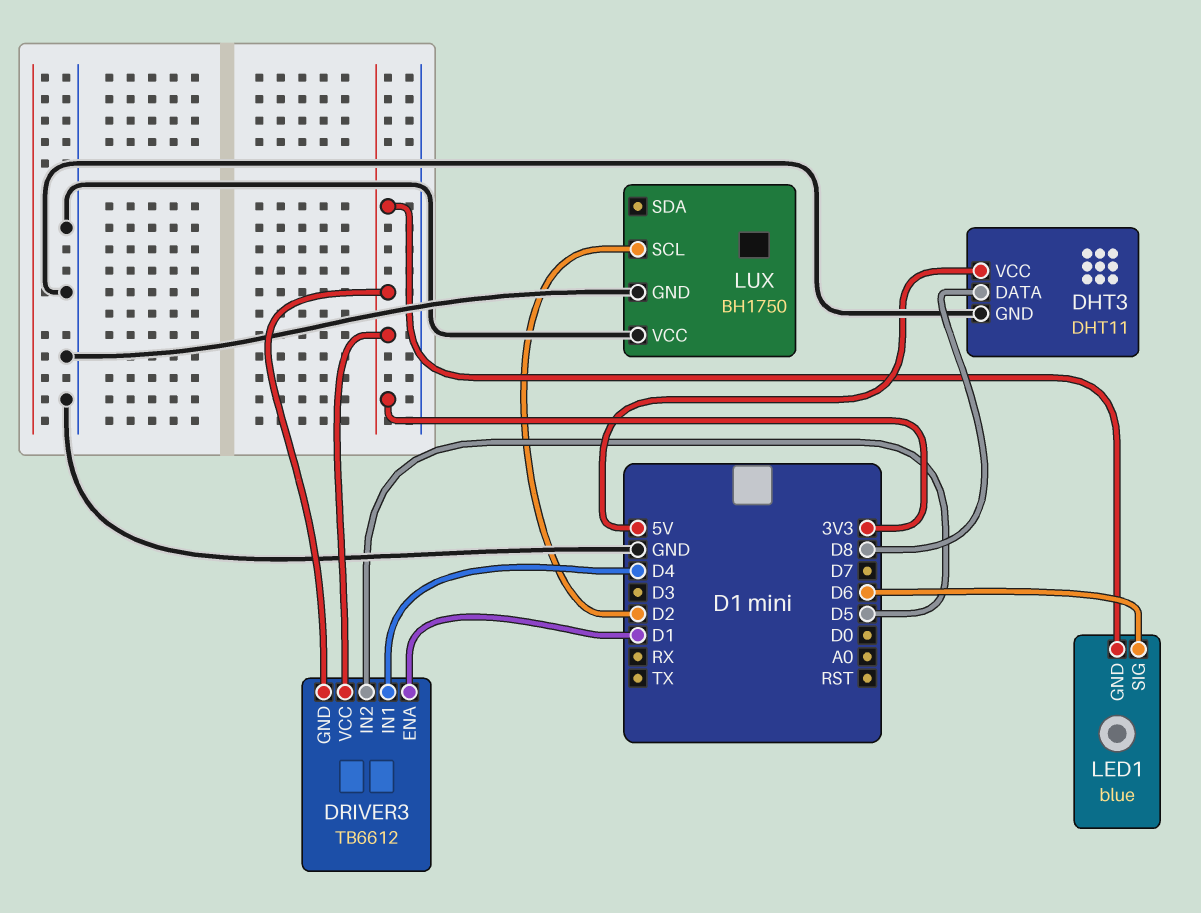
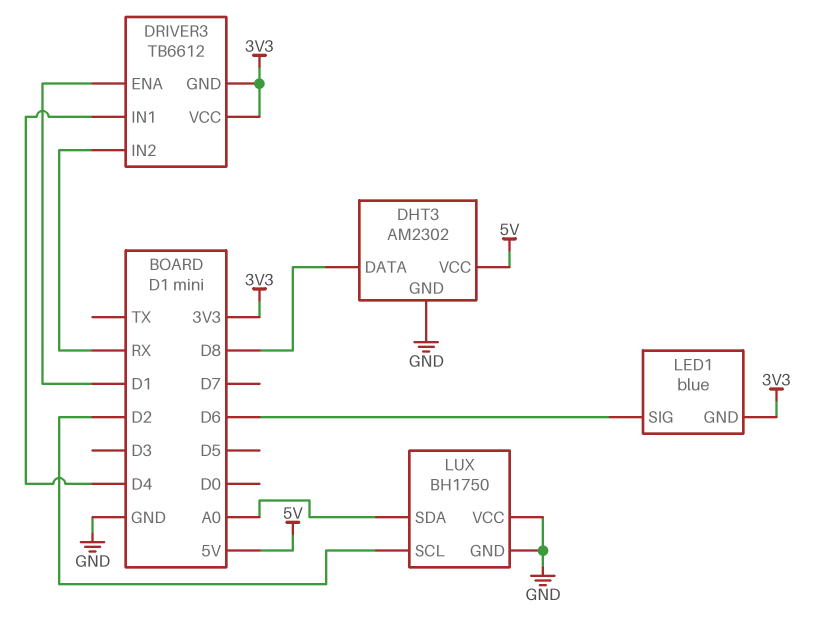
DHT3: DHT11 -> AM2302
DRIVER3 pin IN2: D5 -> RX
LUX pin SDA: none -> A0

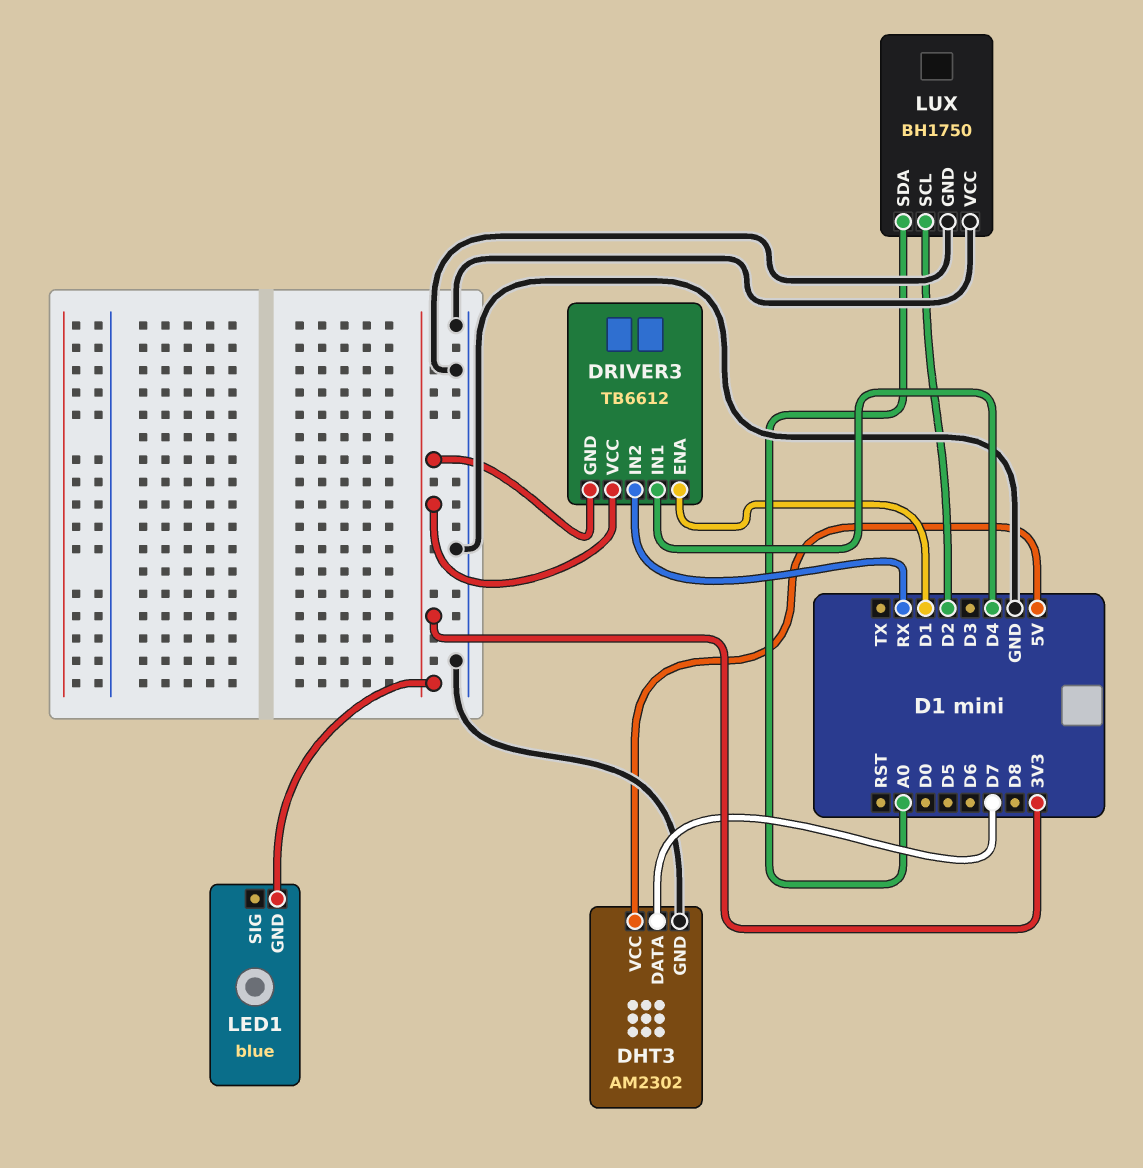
DHT3 pin DATA: D8 -> D7
LED1 pin SIG: D6 -> none

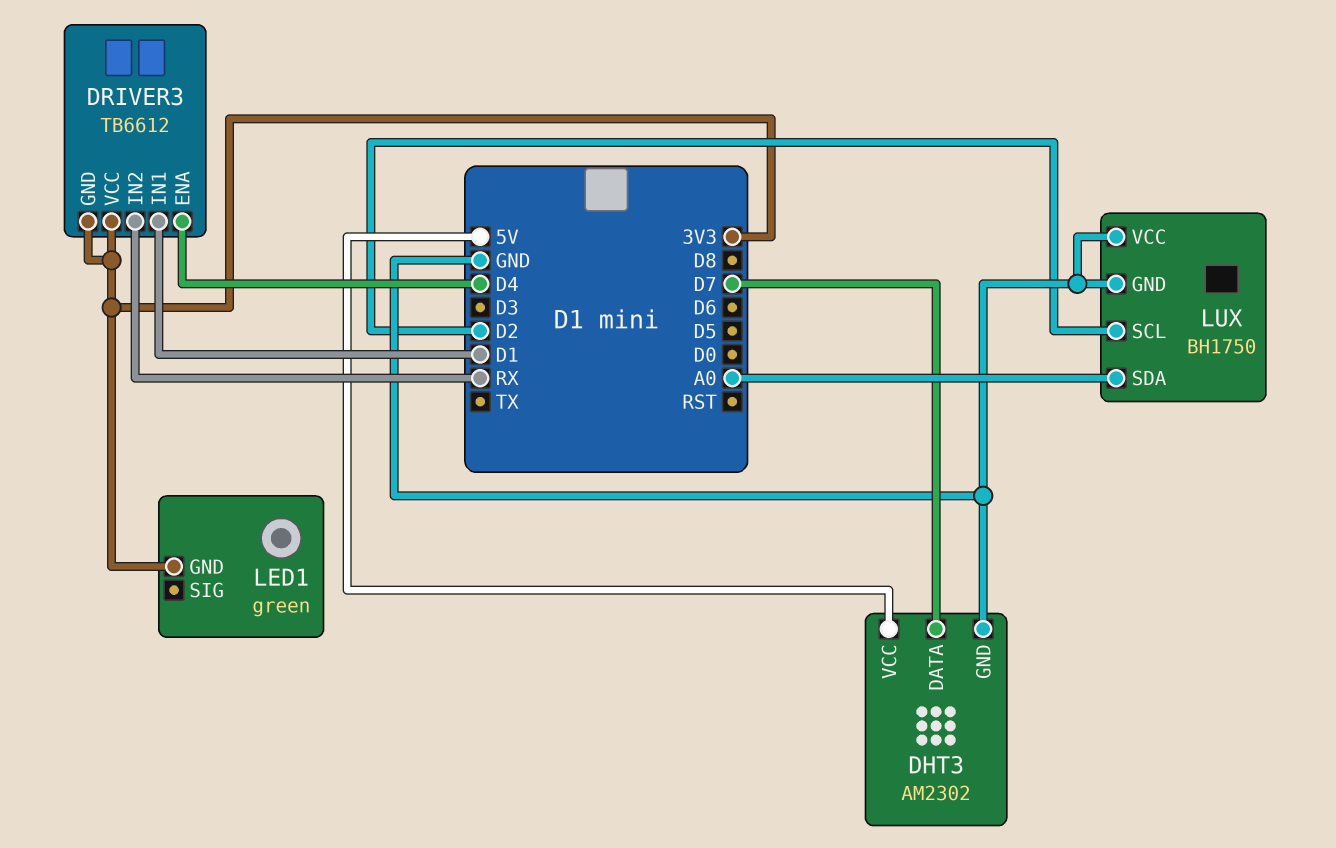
DRIVER3 pin ENA: D1 -> D4
DRIVER3 pin IN1: D4 -> D1
LED1: blue -> green

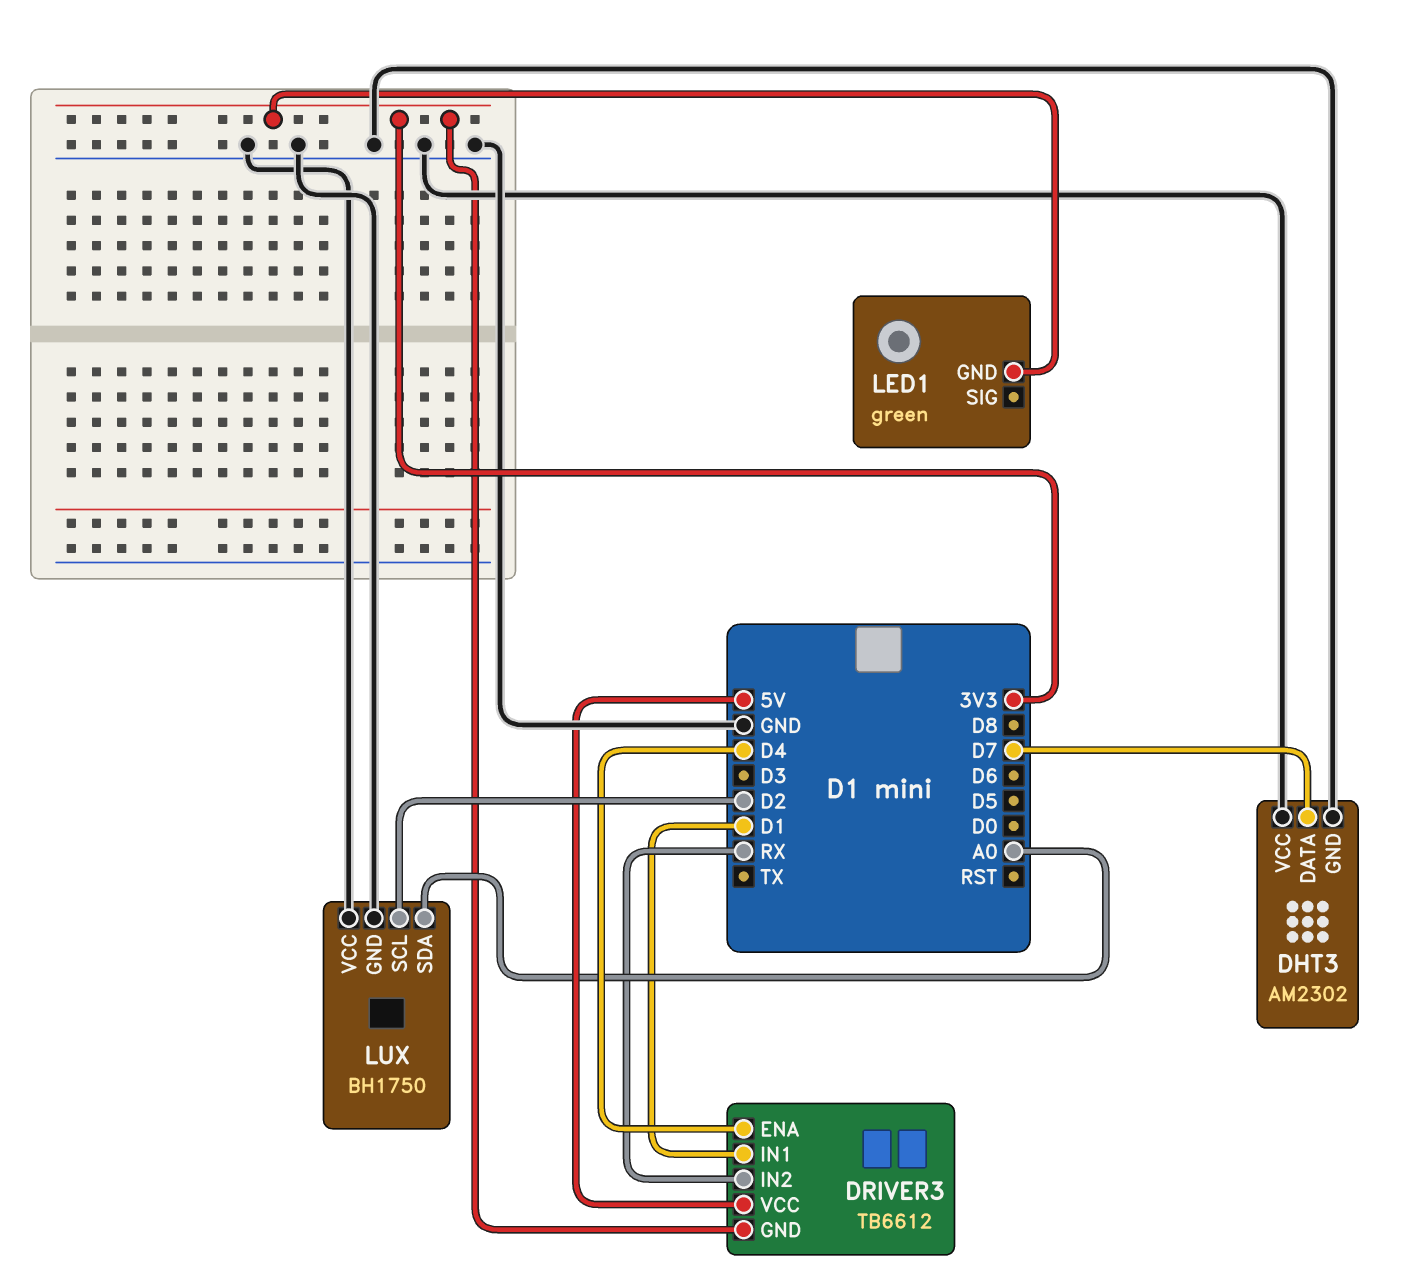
DHT3 pin VCC: 5V -> GND
DRIVER3 pin VCC: 3V3 -> 5V

